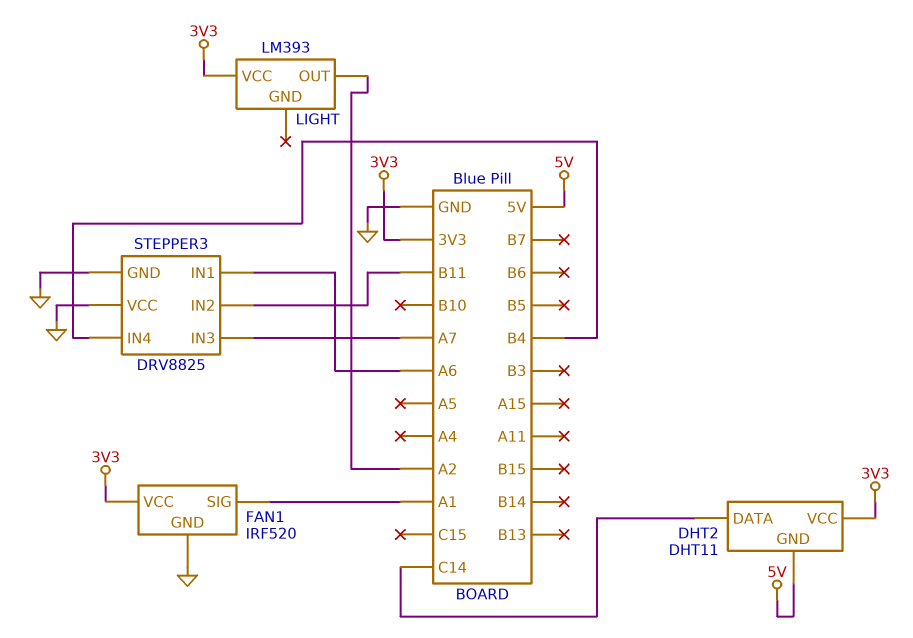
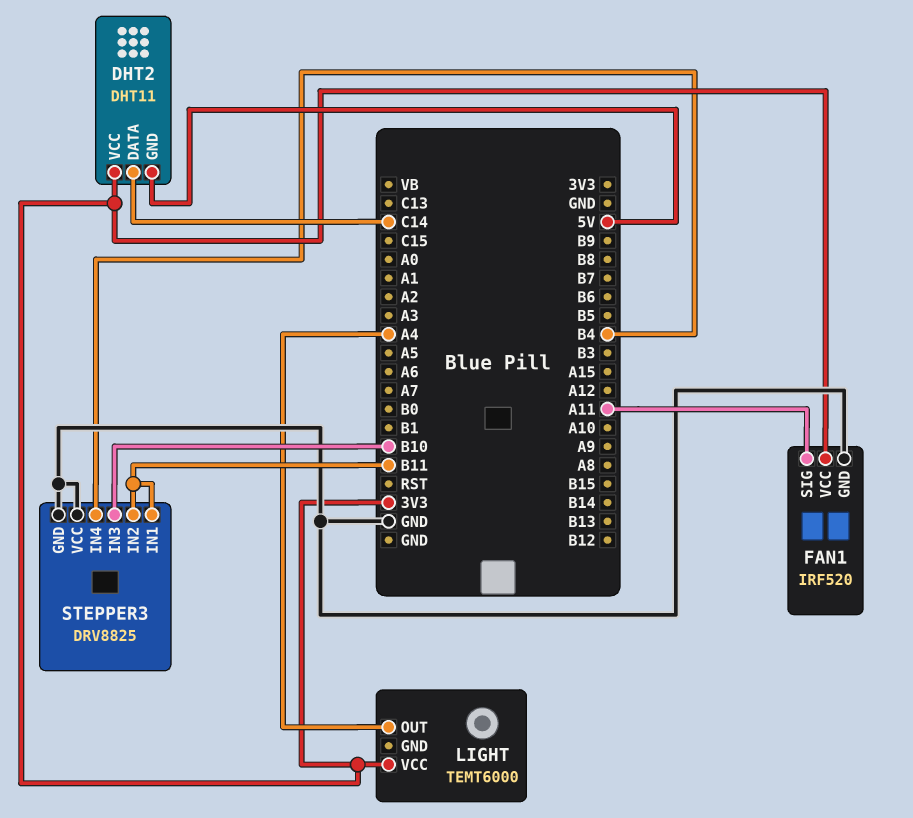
FAN1 pin SIG: A1 -> A11
LIGHT: LM393 -> TEMT6000
LIGHT pin OUT: A2 -> A4
STEPPER3 pin IN1: A6 -> B11
STEPPER3 pin IN3: A7 -> B10

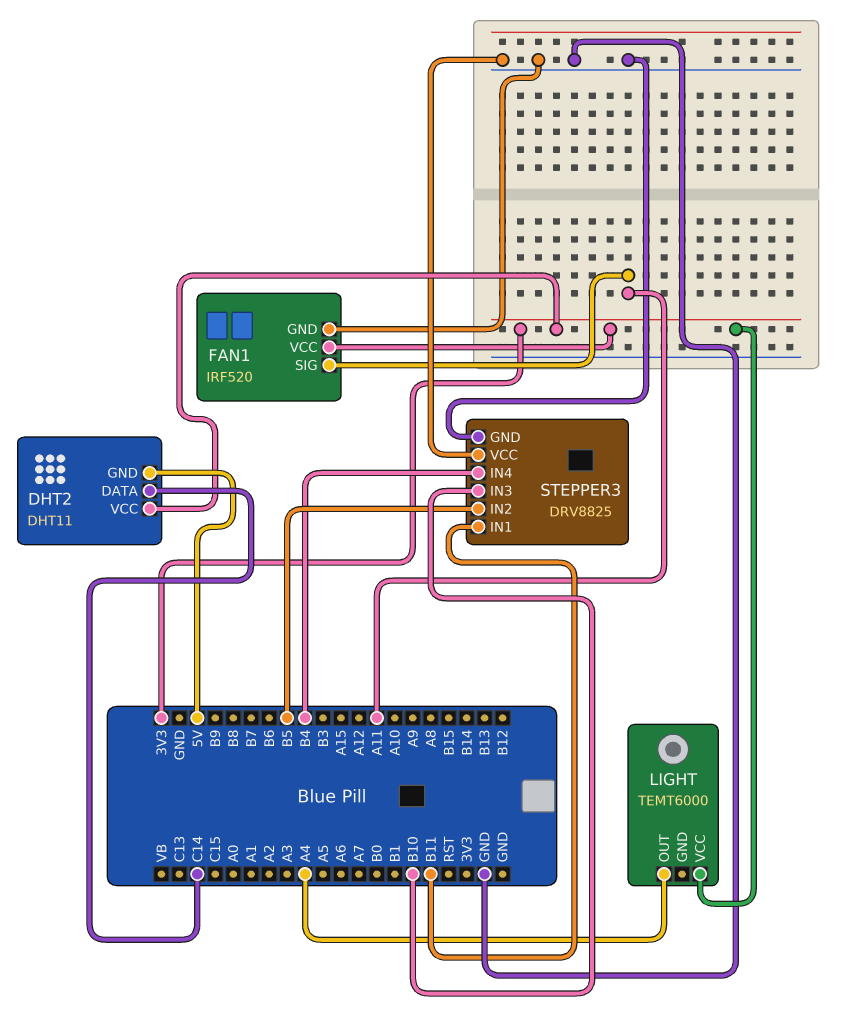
STEPPER3 pin IN2: B11 -> B5

